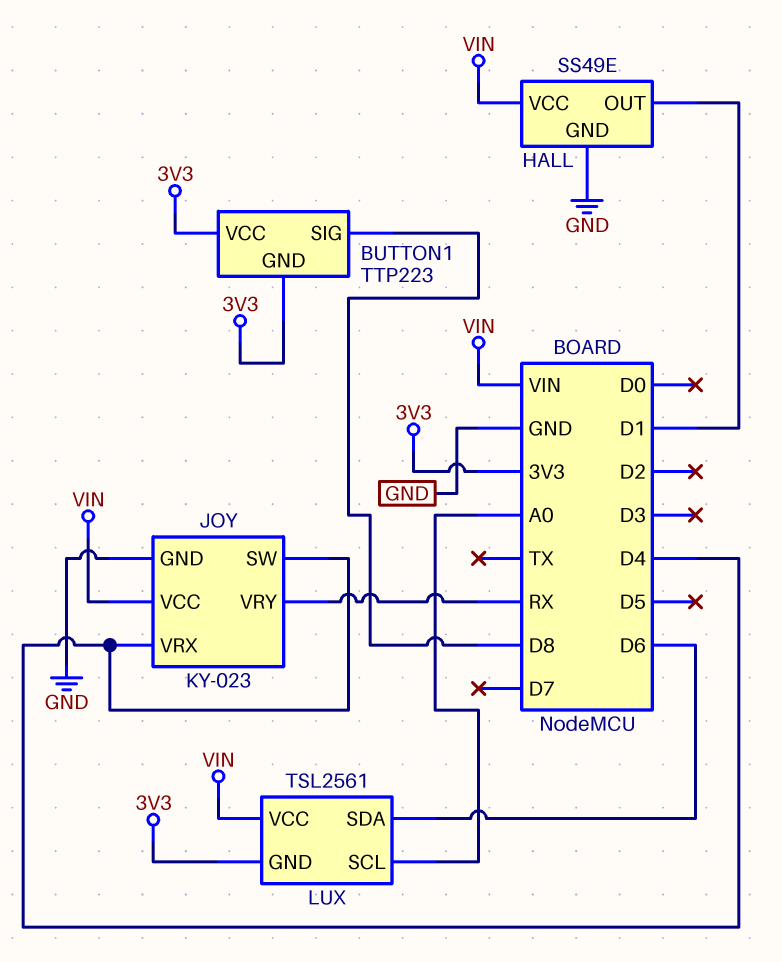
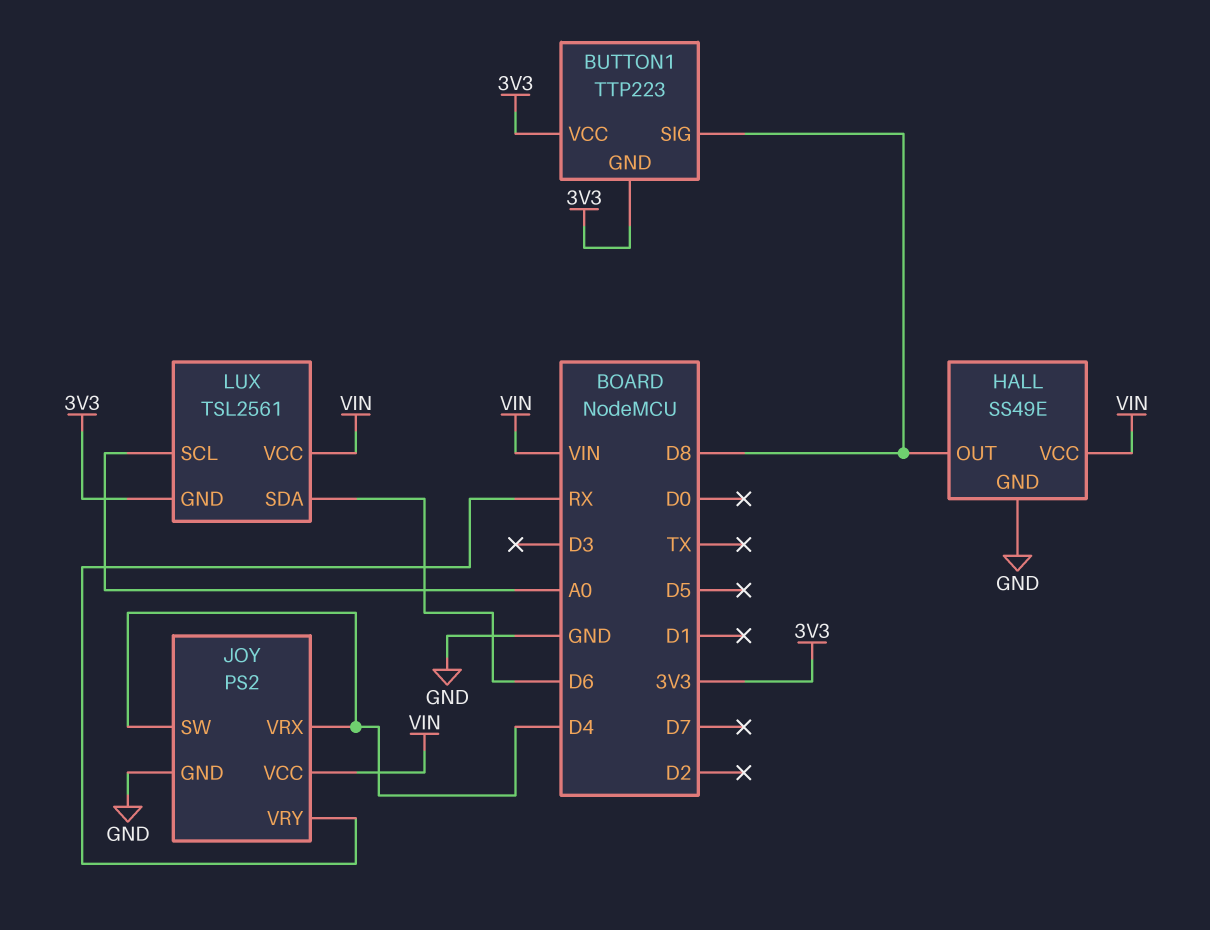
HALL pin OUT: D1 -> D8
JOY: KY-023 -> PS2

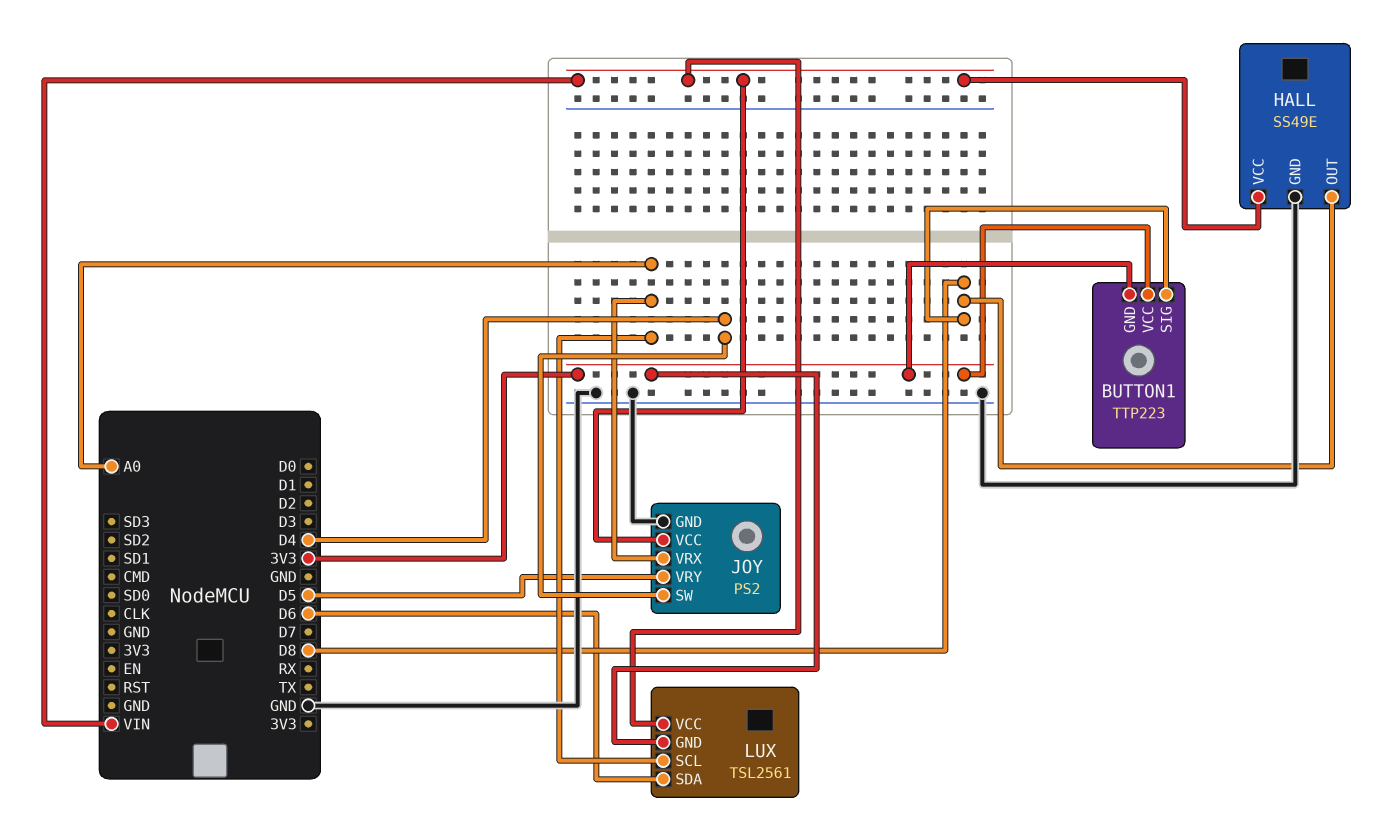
JOY pin VRX: D4 -> A0
JOY pin VRY: RX -> D5

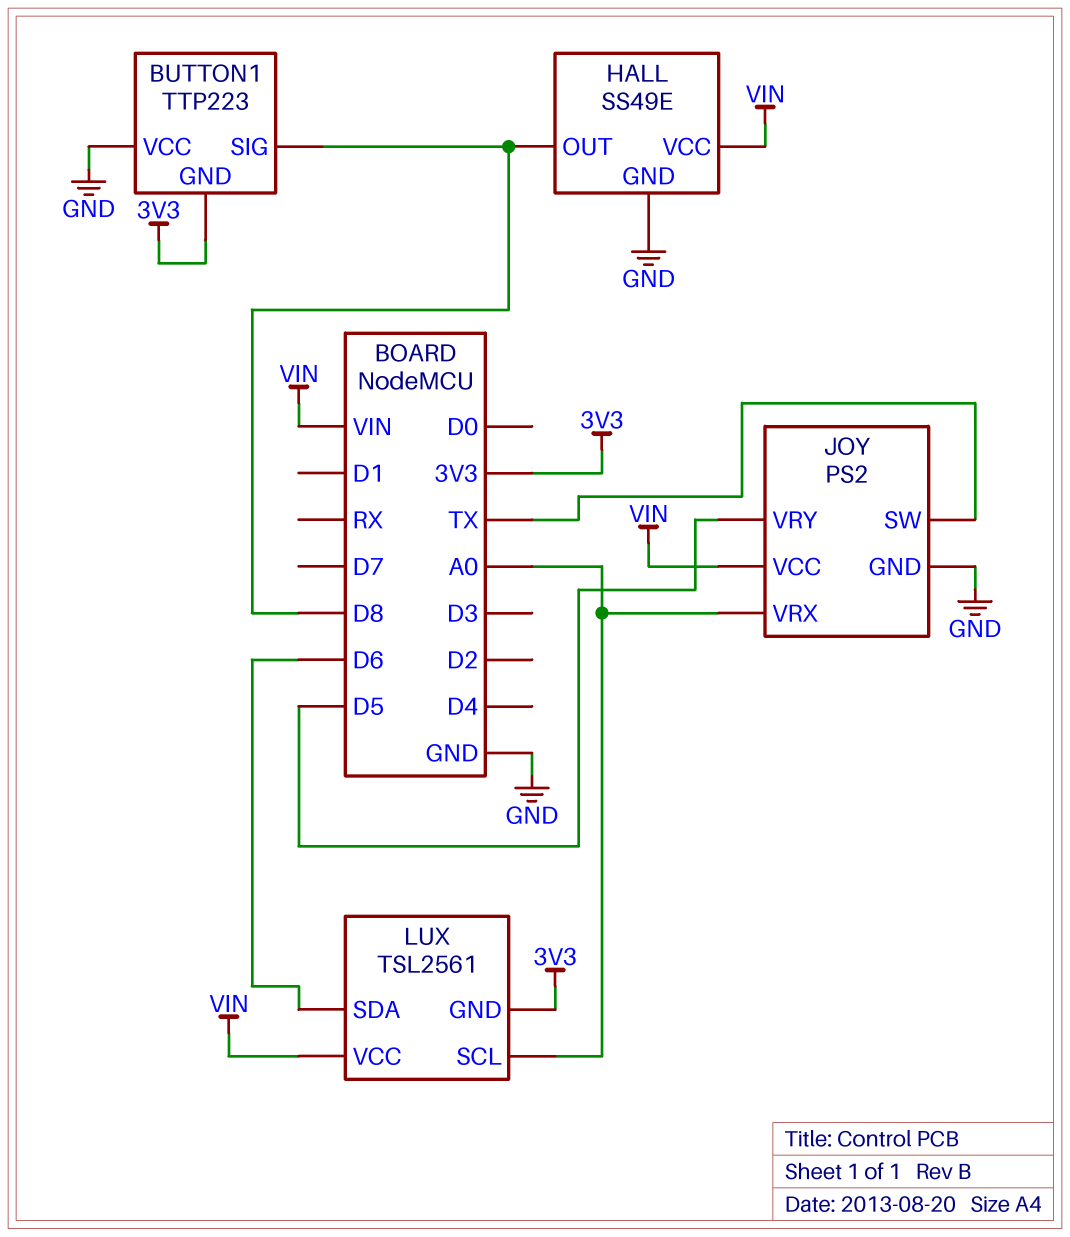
BUTTON1 pin VCC: 3V3 -> GND
JOY pin SW: D4 -> TX

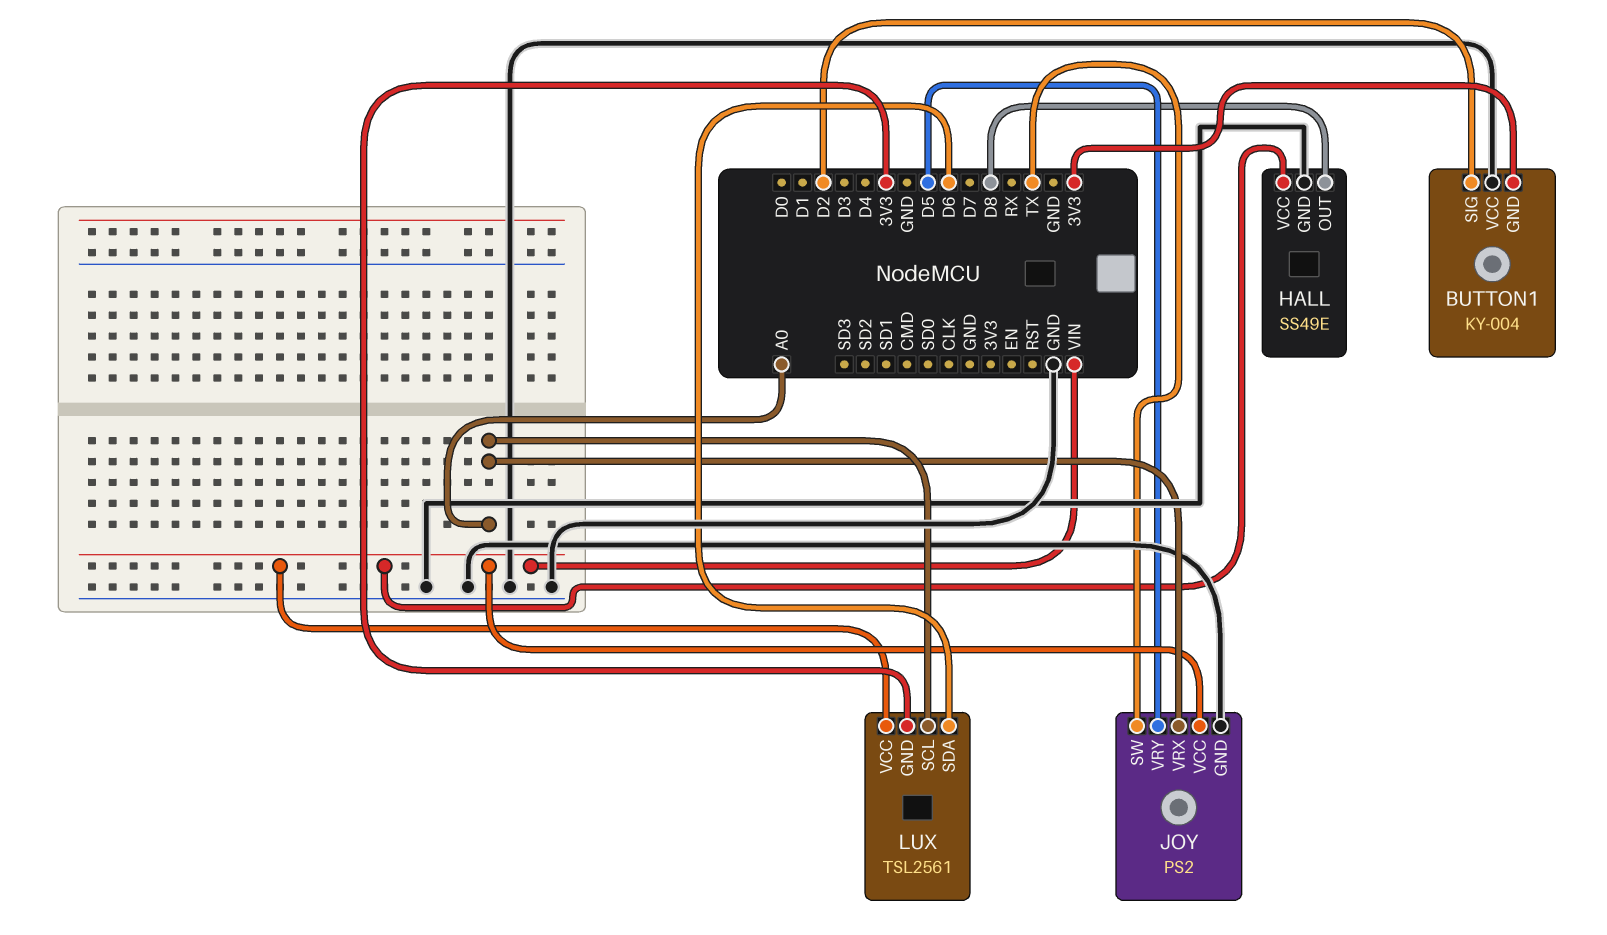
BUTTON1: TTP223 -> KY-004
BUTTON1 pin SIG: D8 -> D2

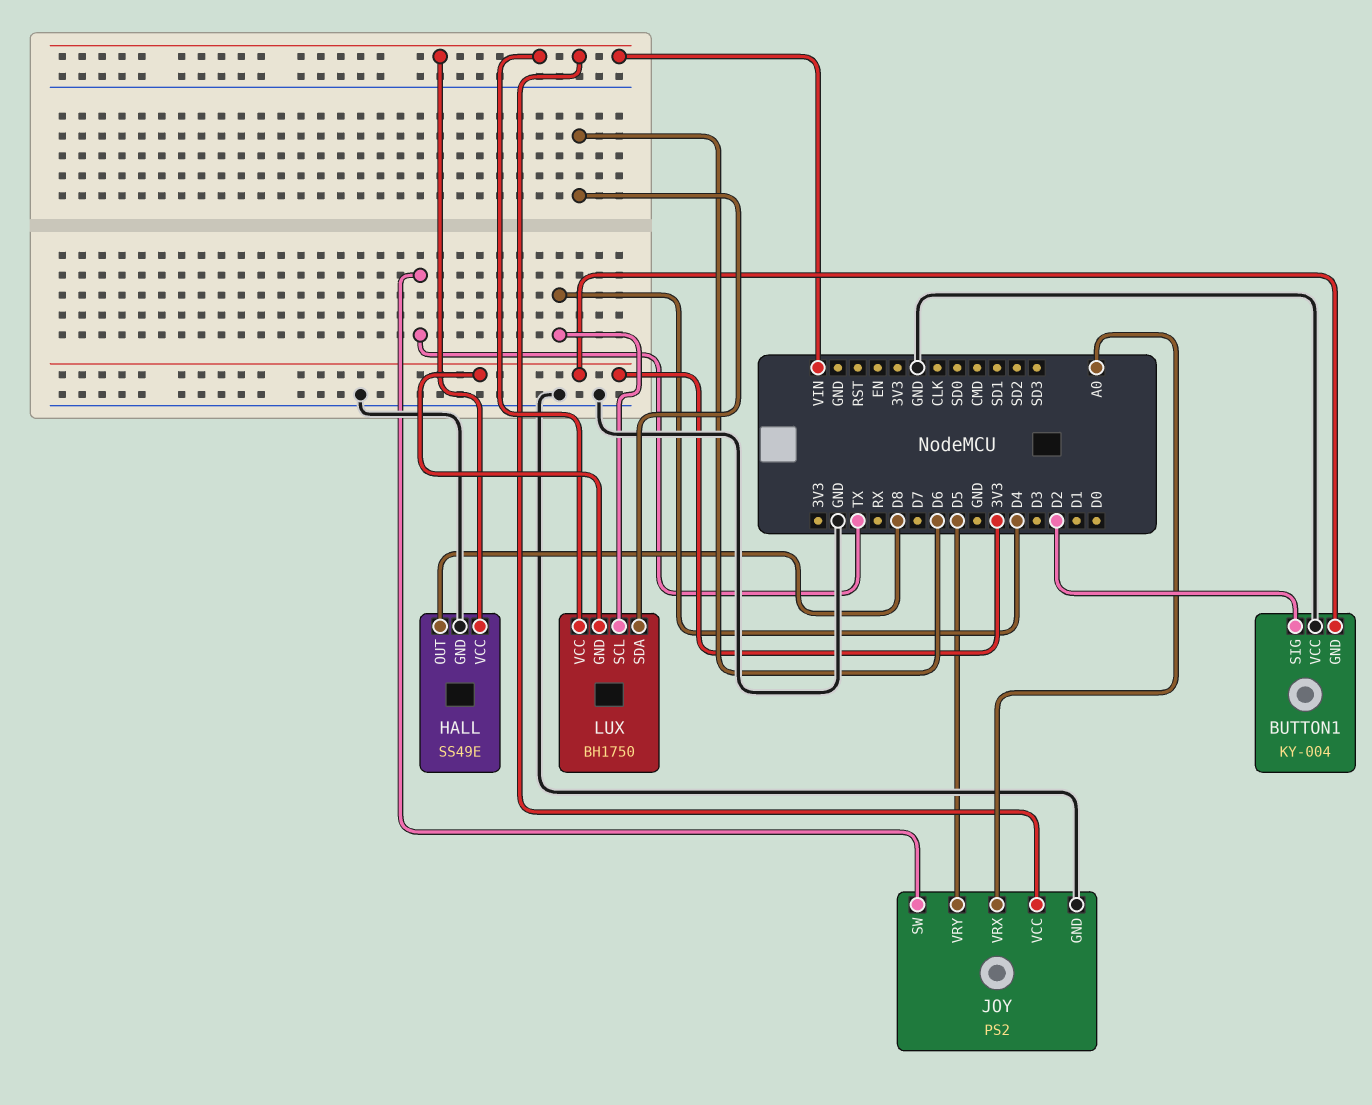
LUX: TSL2561 -> BH1750
LUX pin SCL: A0 -> D4

